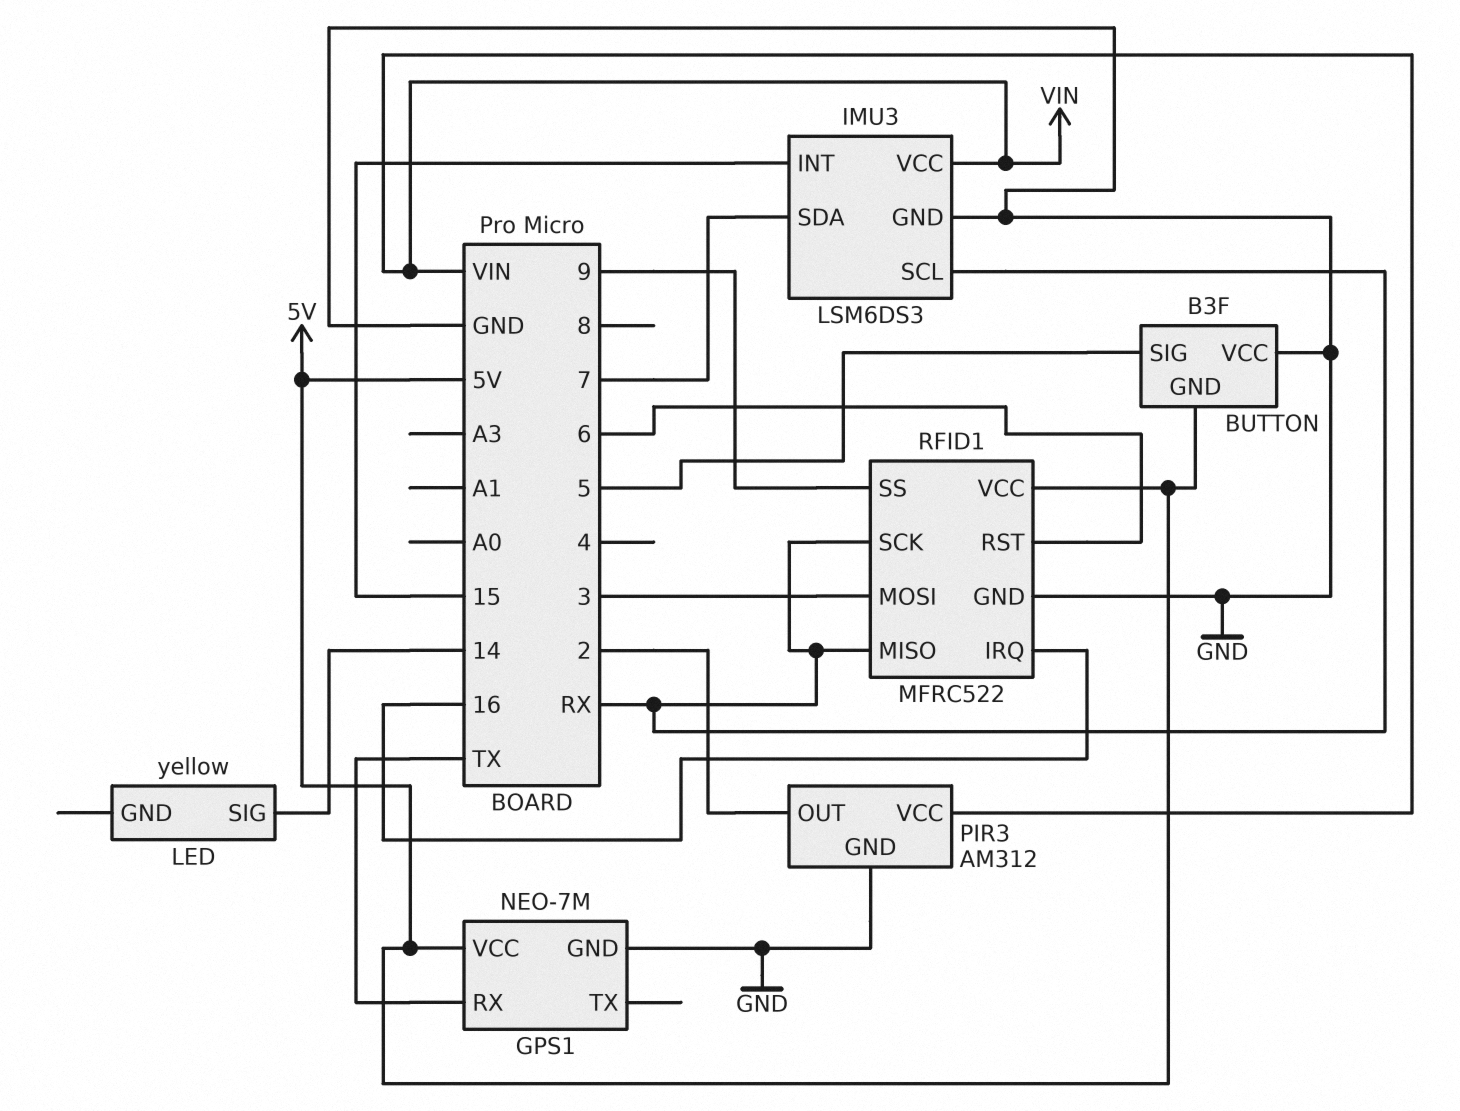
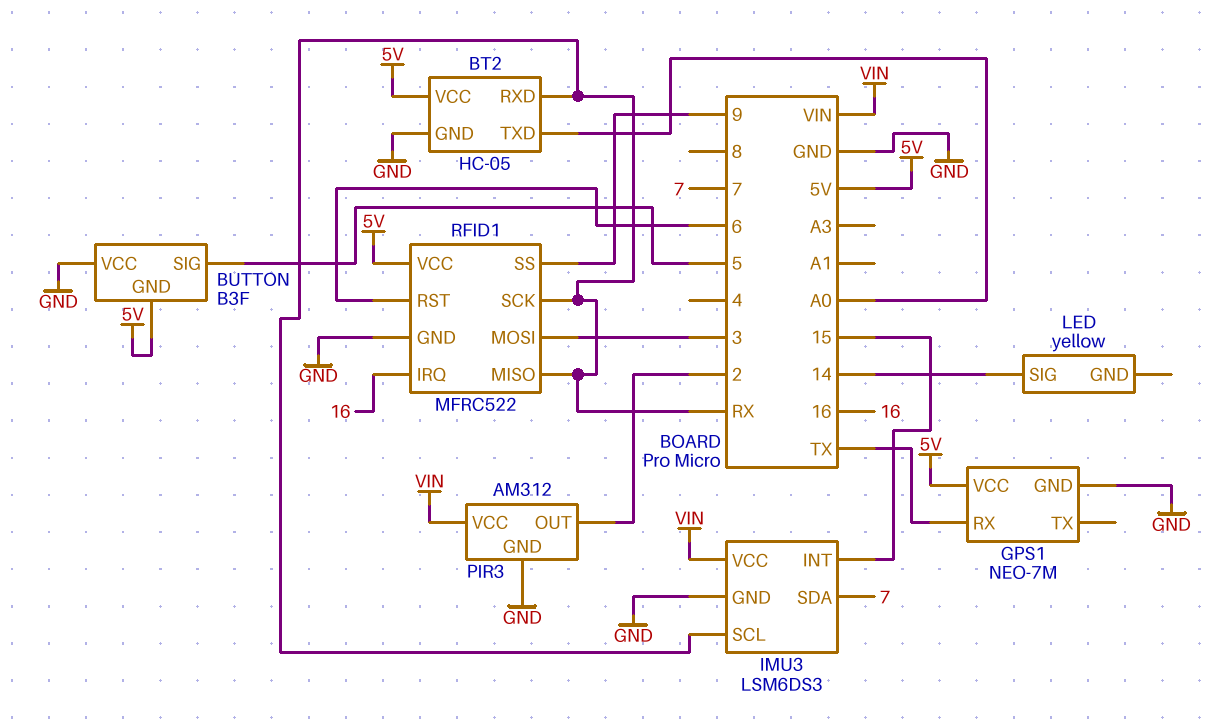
BT2: none -> HC-05
BT2 pin GND: none -> GND
BT2 pin RXD: none -> RX
BT2 pin TXD: none -> A0
BT2 pin VCC: none -> 5V

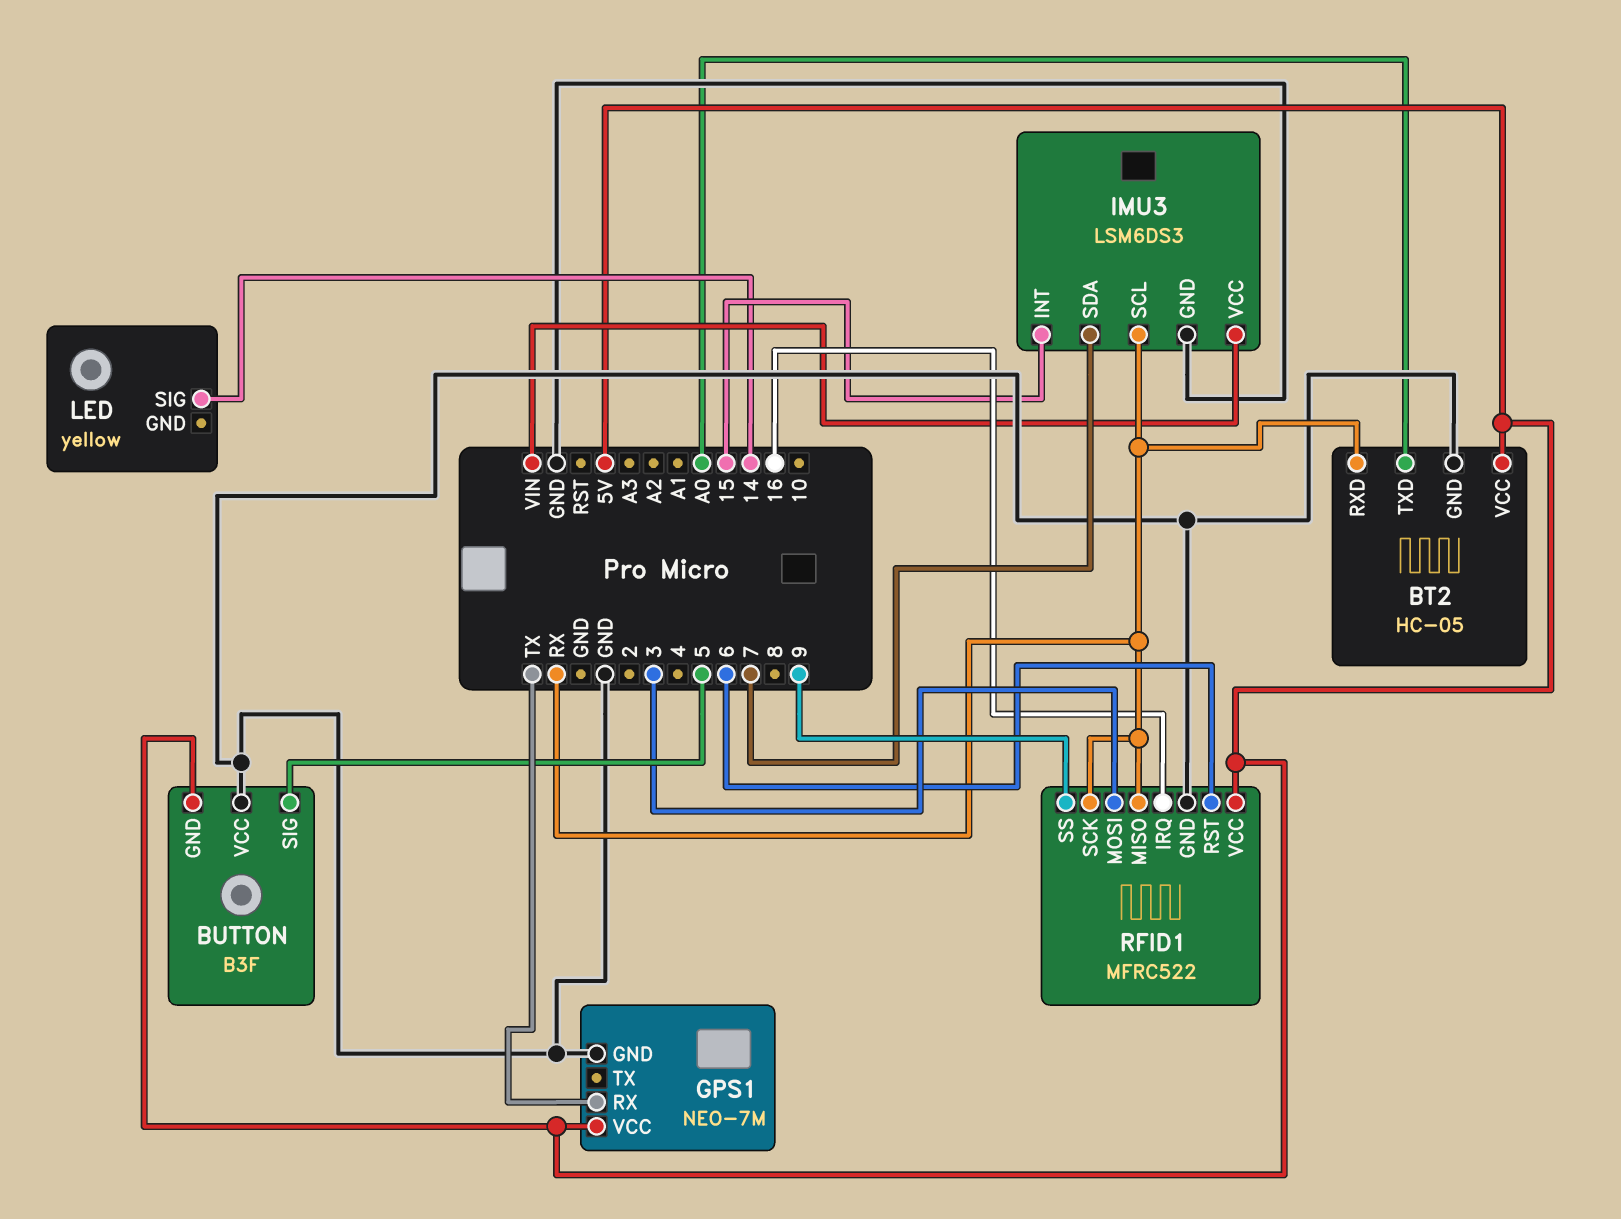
PIR3: AM312 -> none
PIR3 pin GND: GND -> none
PIR3 pin OUT: 2 -> none
PIR3 pin VCC: VIN -> none

